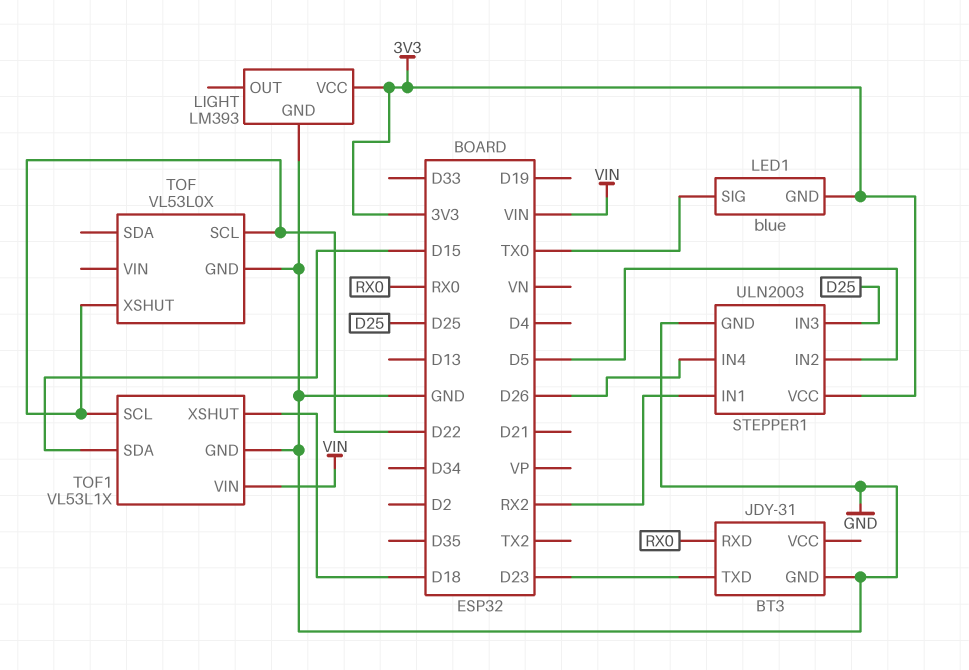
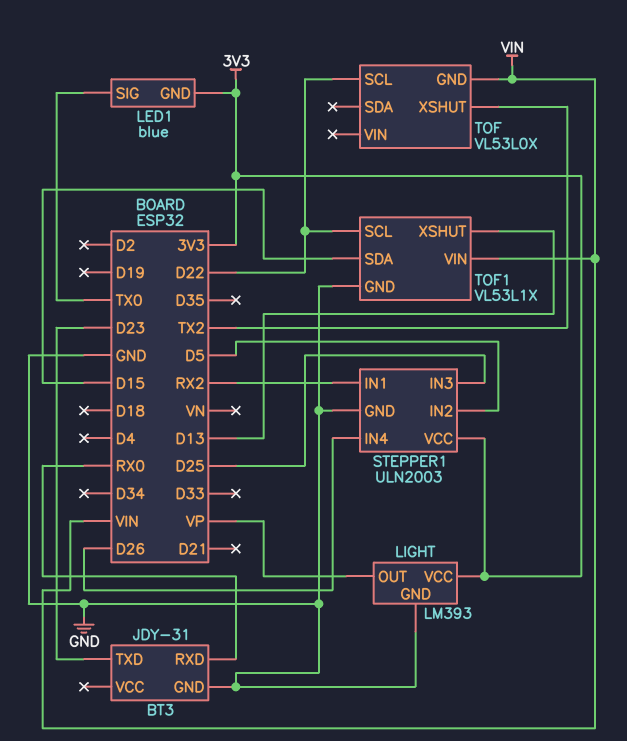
LIGHT pin OUT: none -> VP
TOF pin GND: GND -> VIN
TOF pin XSHUT: D22 -> TX2
TOF1 pin XSHUT: D18 -> D13

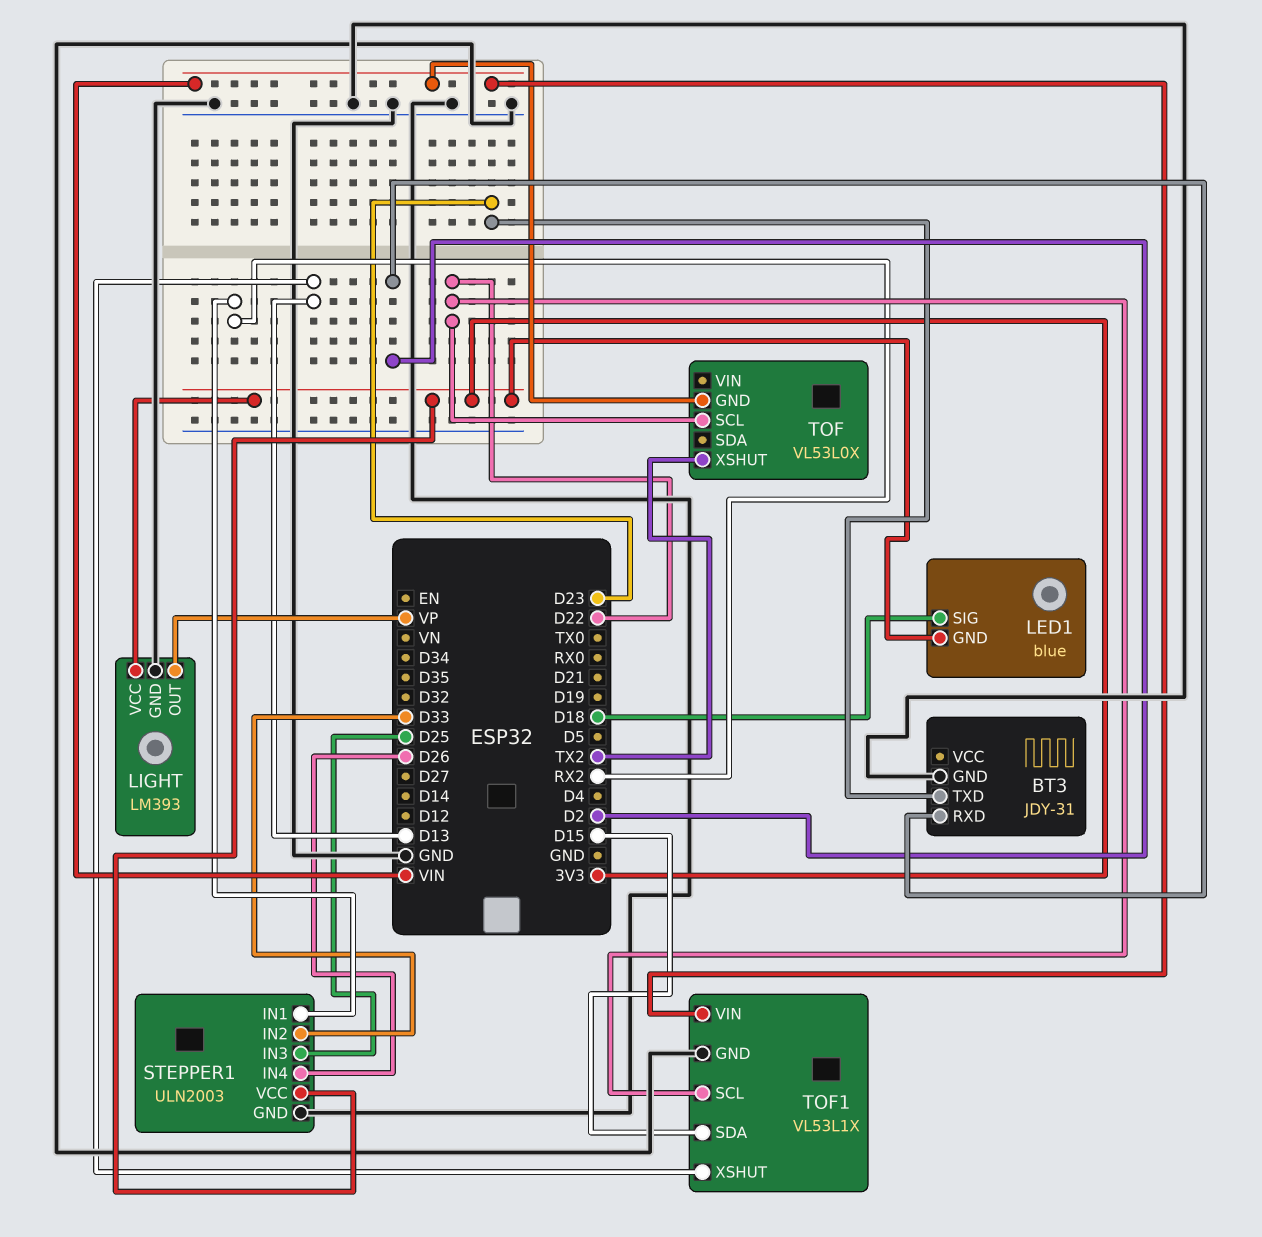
BT3 pin RXD: RX0 -> D2
LED1 pin SIG: TX0 -> D18
STEPPER1 pin IN2: D5 -> D33

